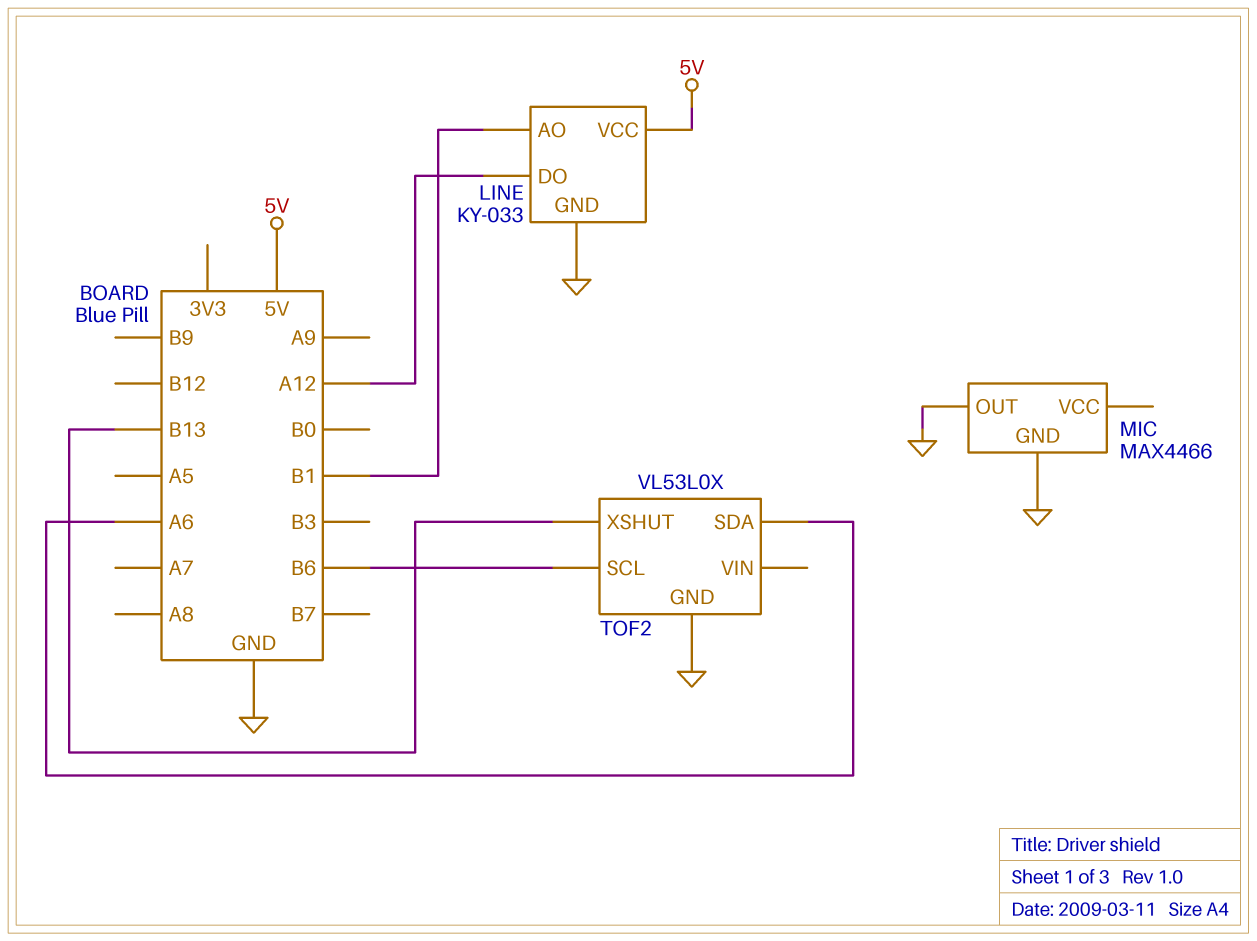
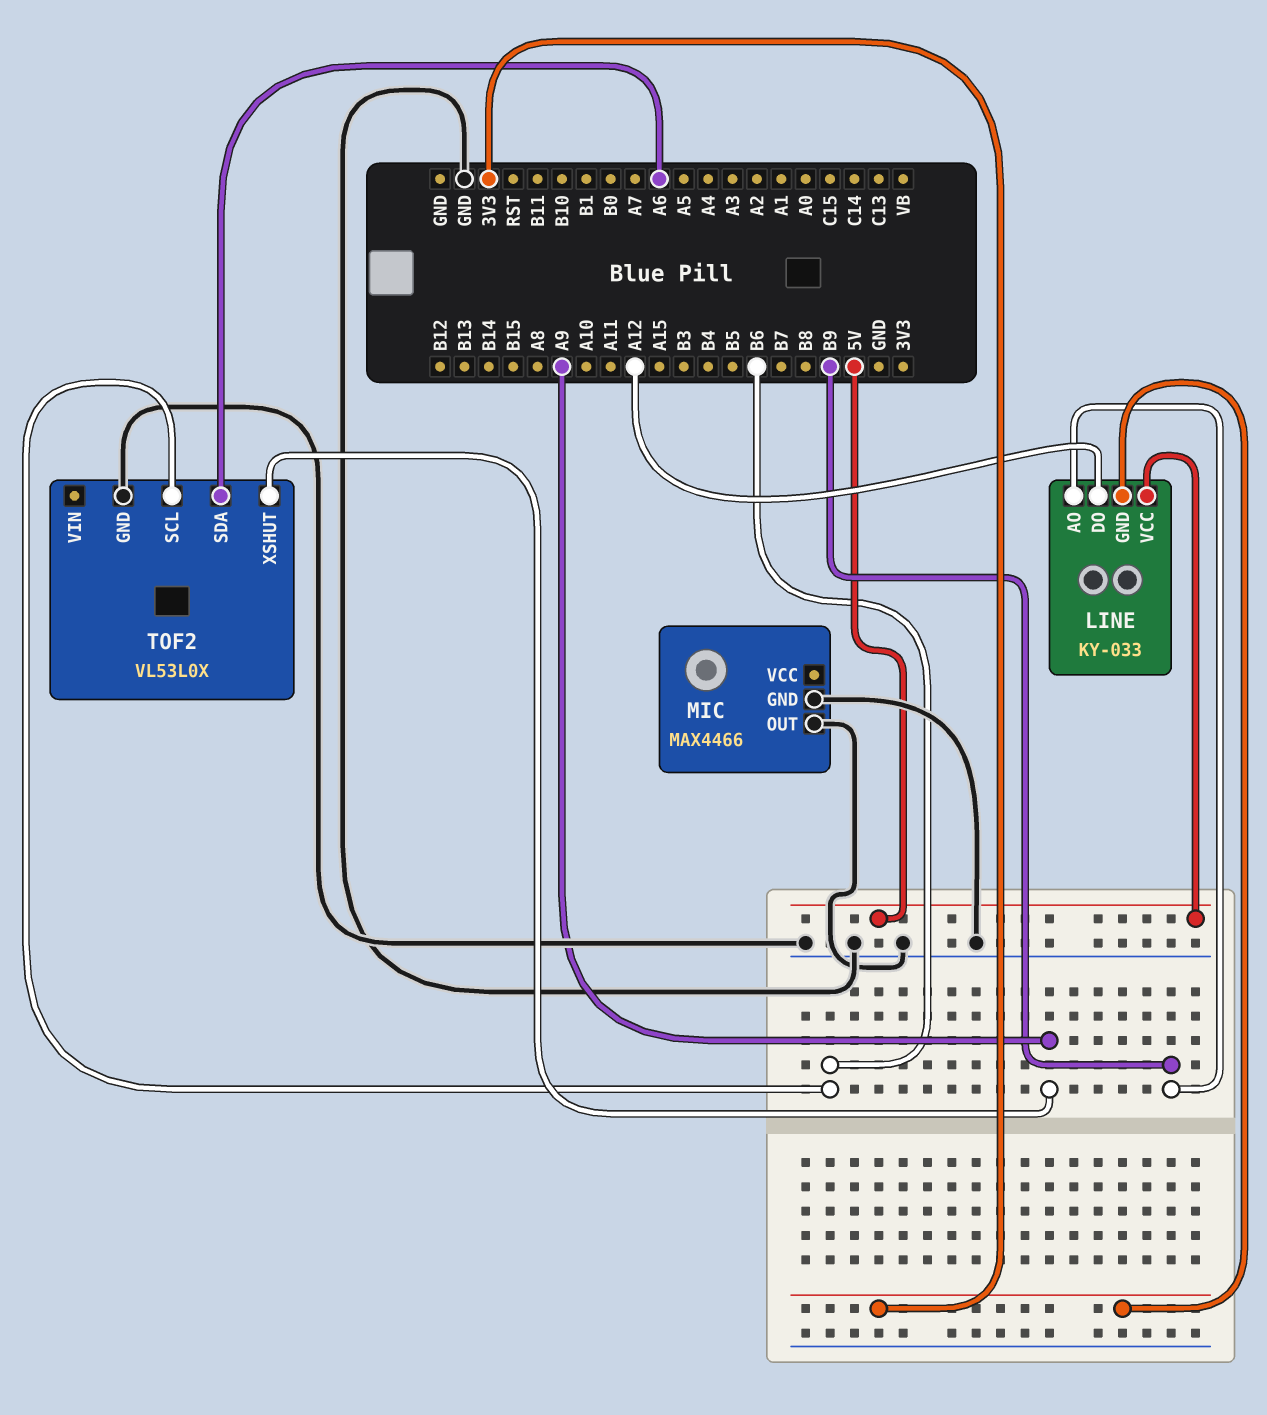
LINE pin AO: B1 -> B9
LINE pin GND: GND -> 3V3
TOF2 pin XSHUT: B13 -> A9

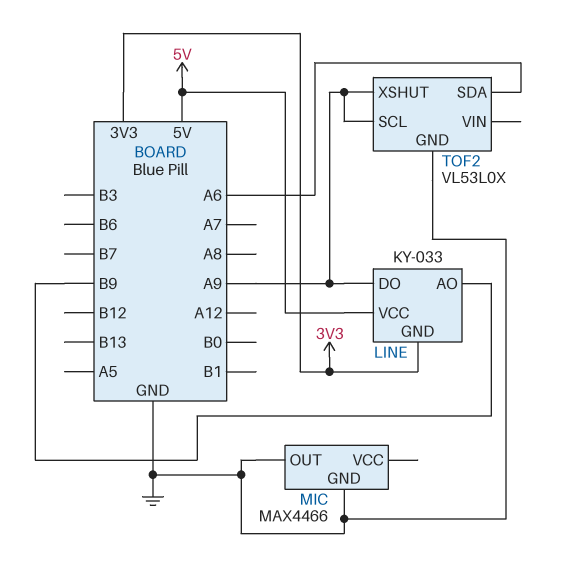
LINE pin DO: A12 -> A9
TOF2 pin SCL: B6 -> A9

